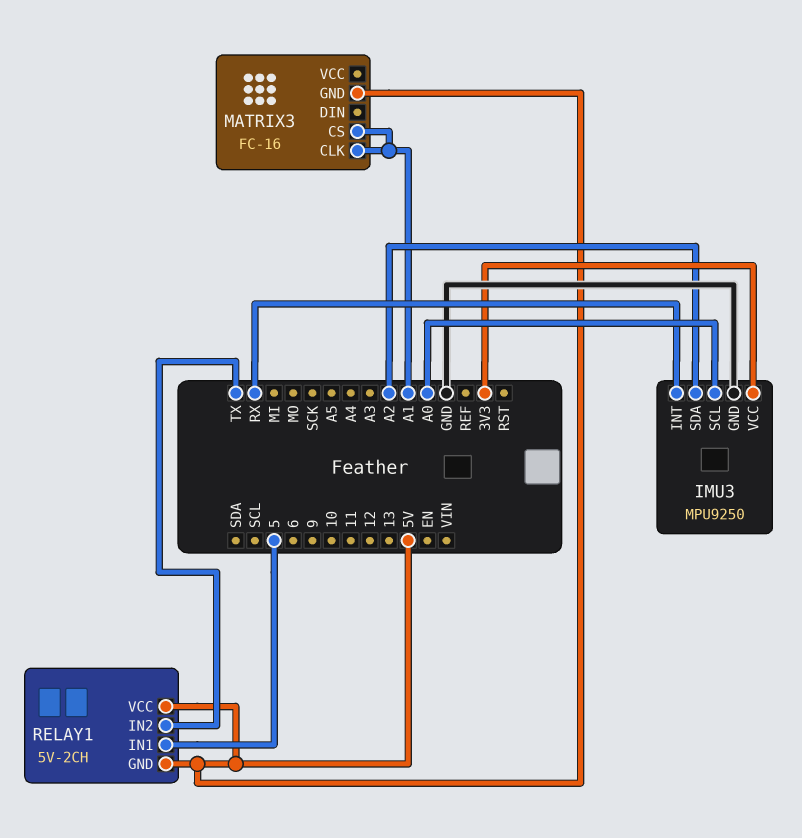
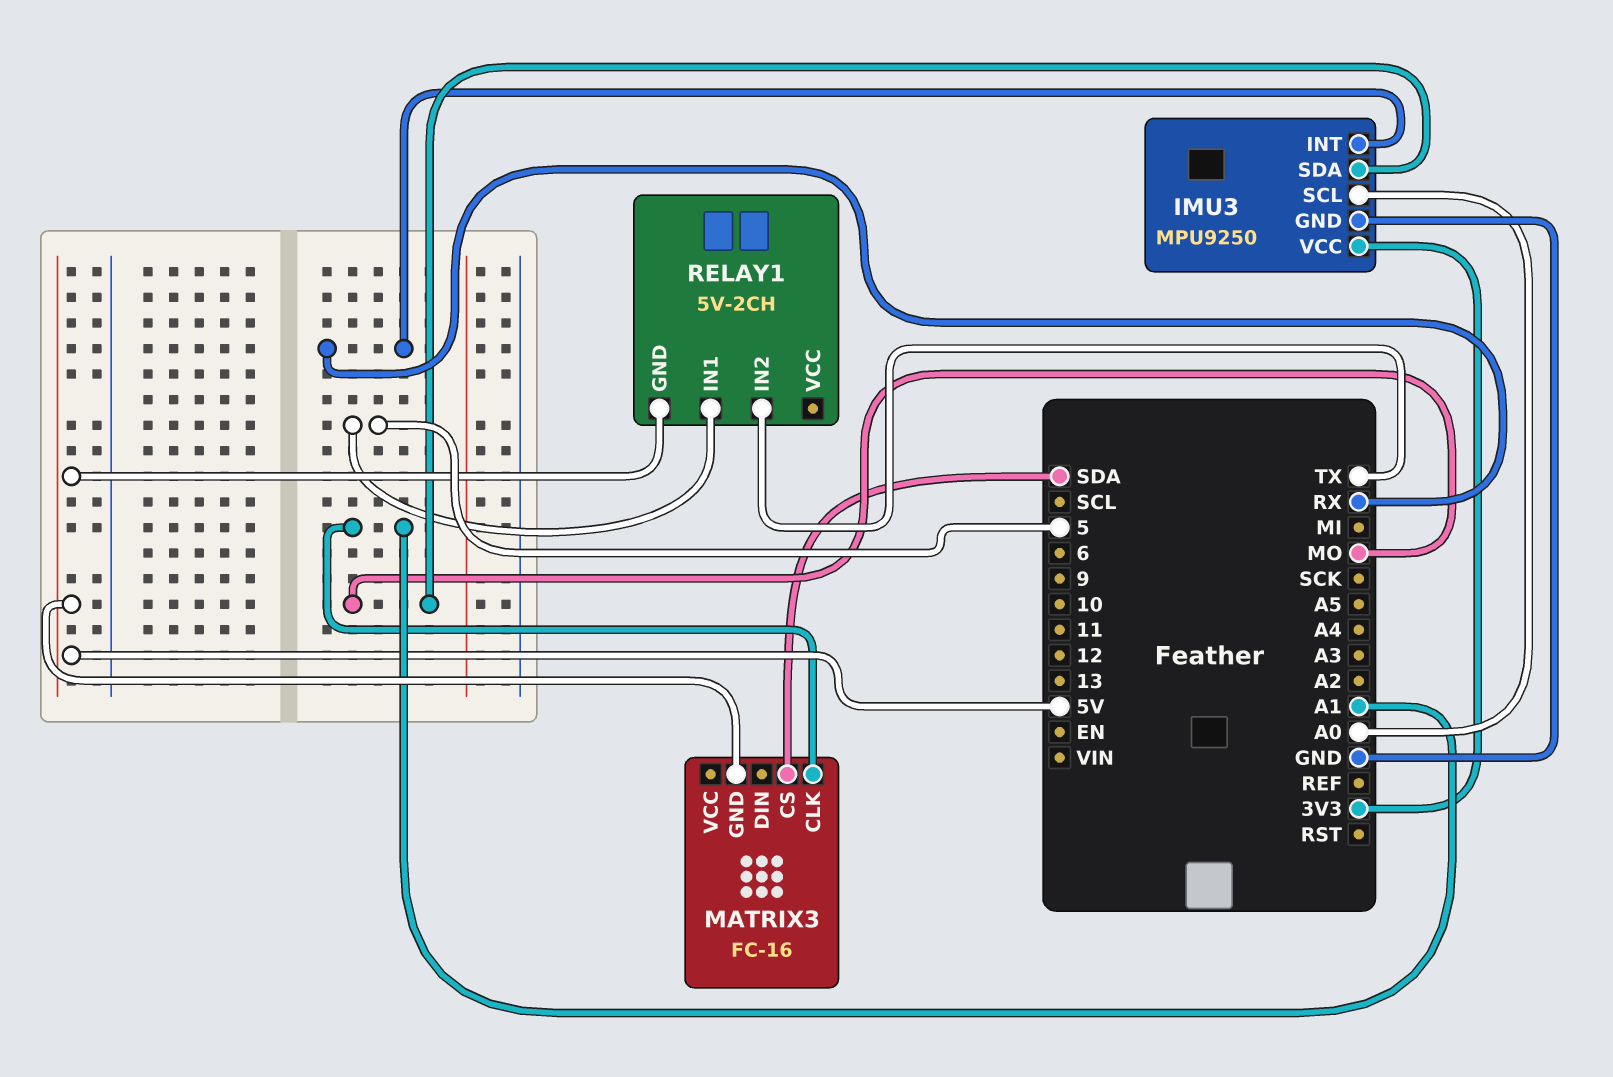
IMU3 pin SDA: A2 -> MO
MATRIX3 pin CS: A1 -> SDA
RELAY1 pin VCC: 5V -> none

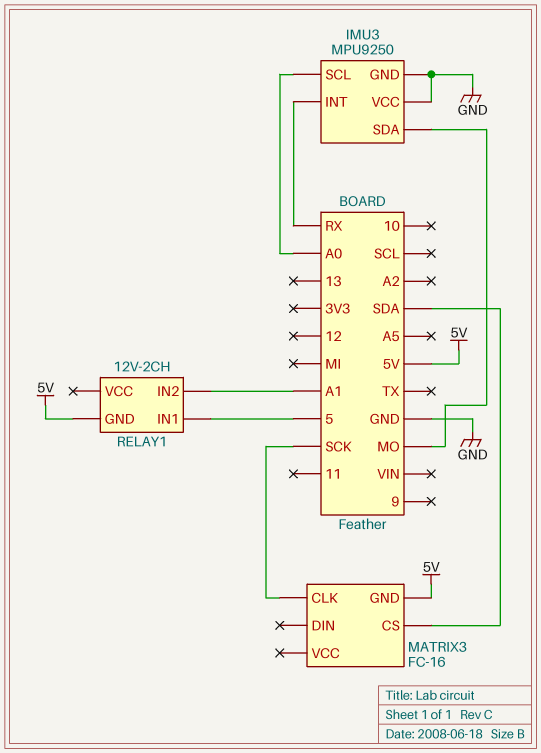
IMU3 pin VCC: 3V3 -> GND
MATRIX3 pin CLK: A1 -> SCK
RELAY1: 5V-2CH -> 12V-2CH
RELAY1 pin IN2: TX -> A1

